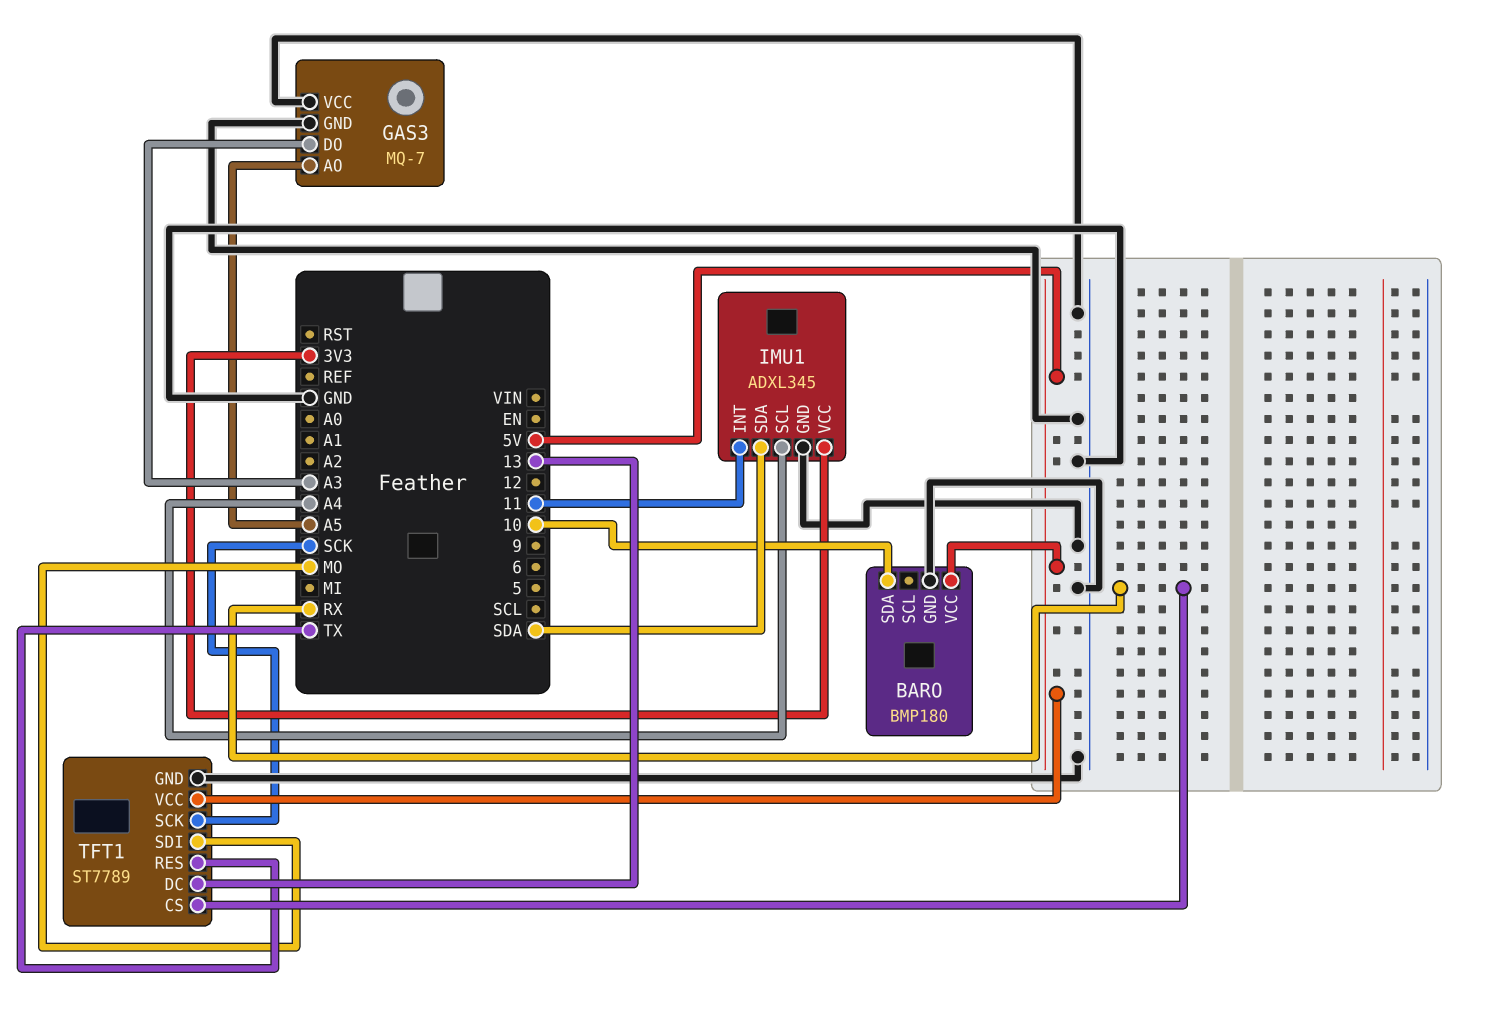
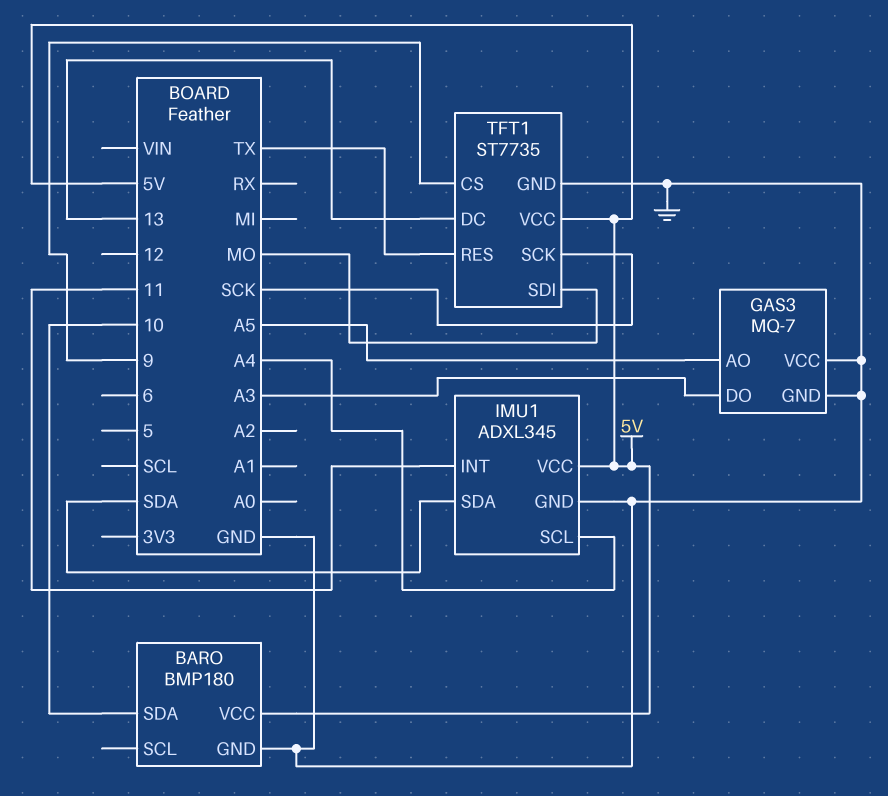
IMU1 pin VCC: 3V3 -> 5V
TFT1: ST7789 -> ST7735
TFT1 pin CS: RX -> 9

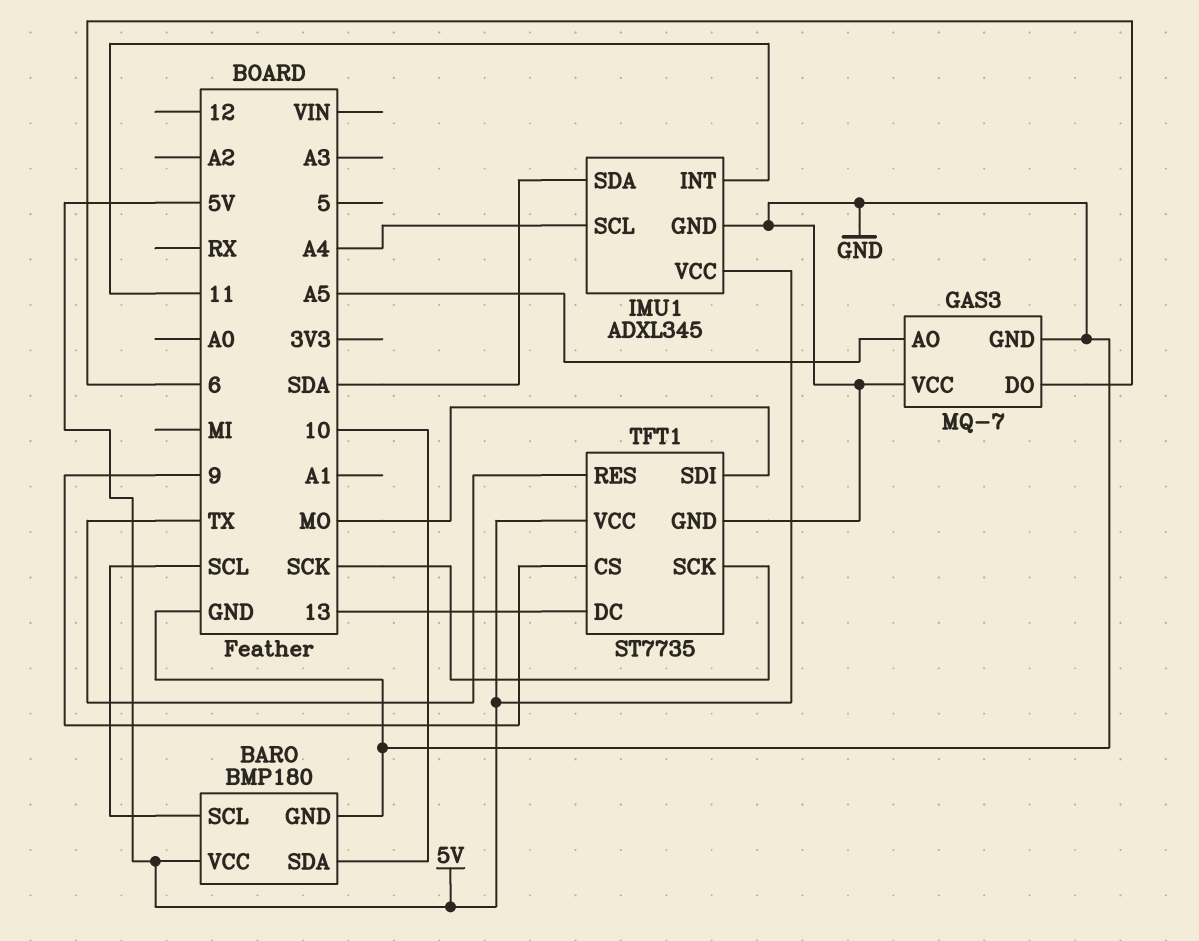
BARO pin SCL: none -> SCL
GAS3 pin DO: A3 -> 6

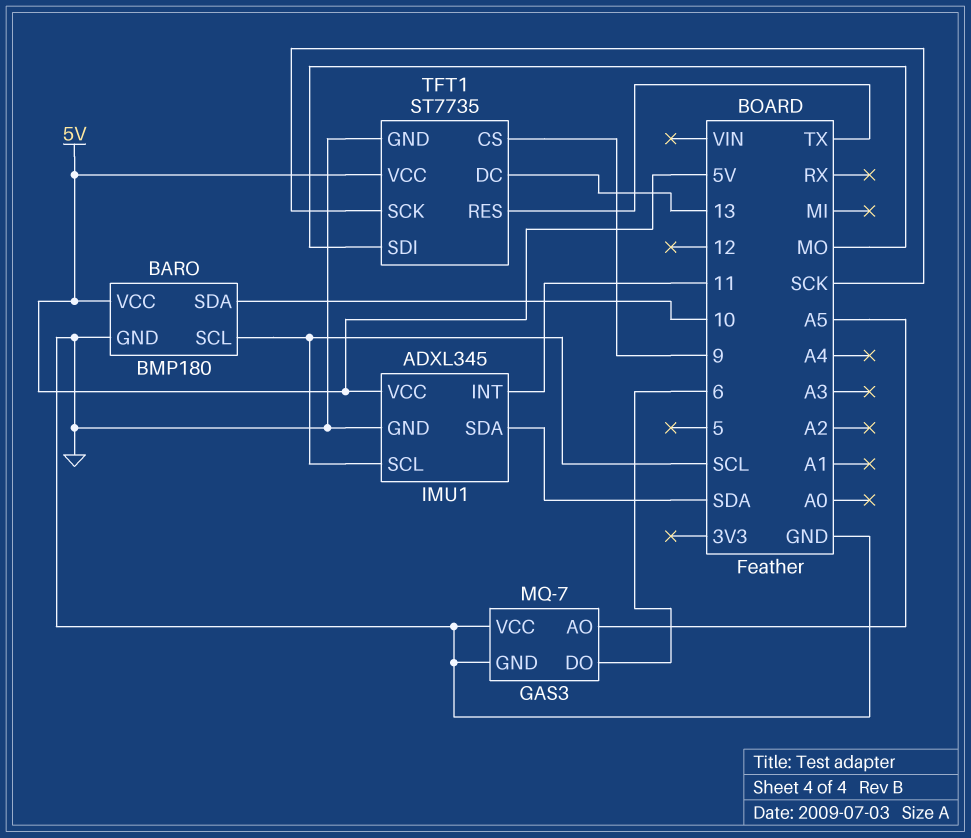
IMU1 pin SCL: A4 -> SCL

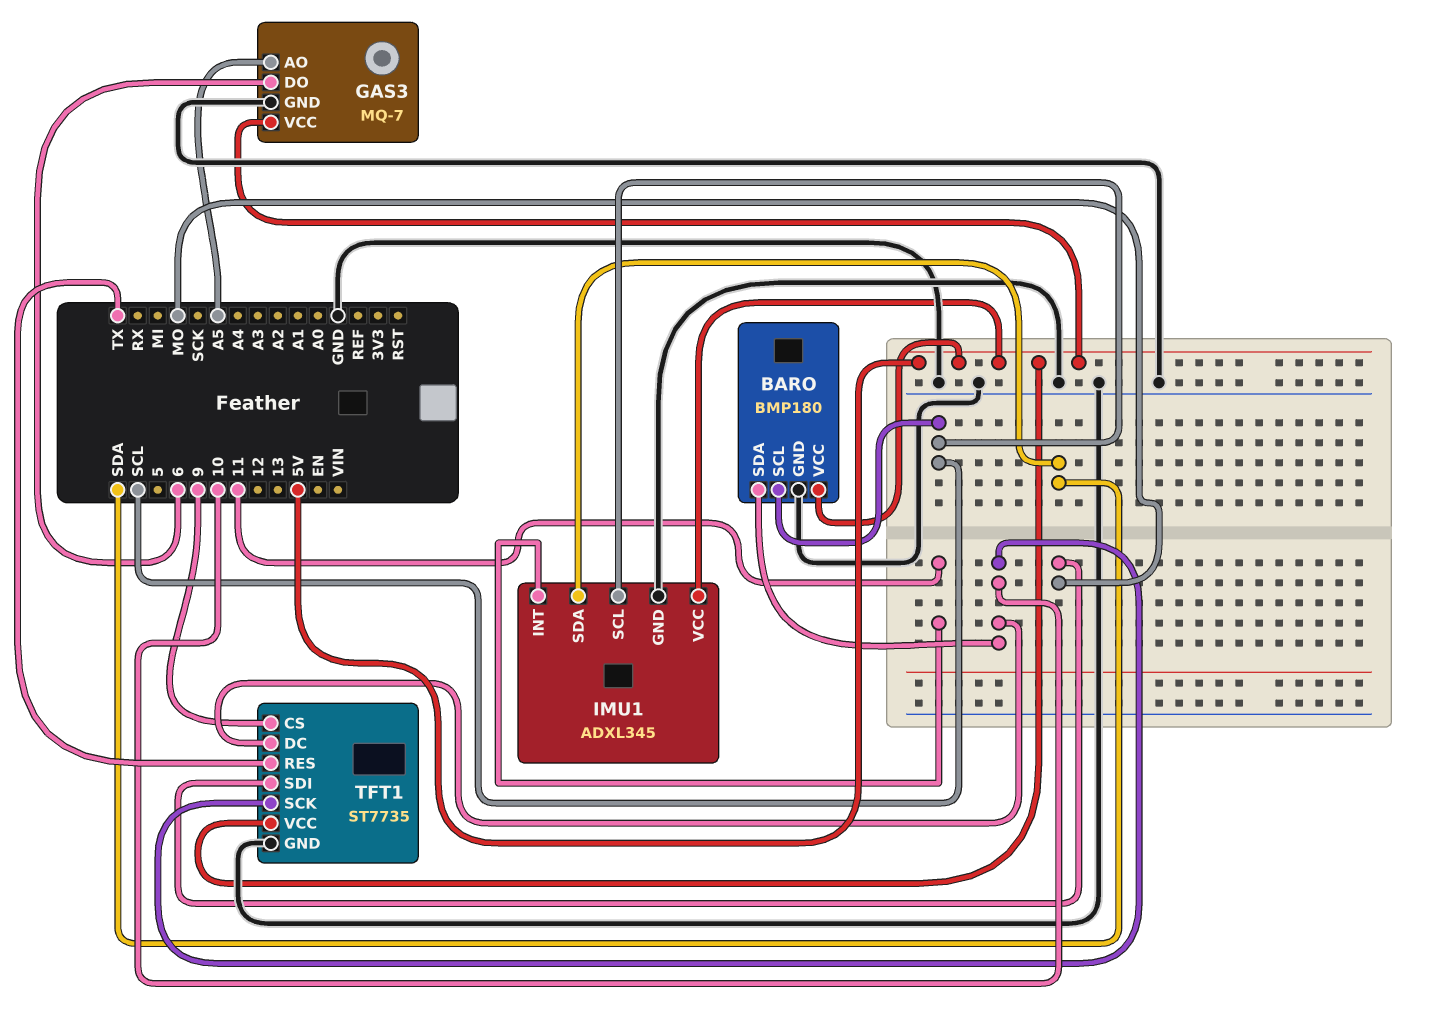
GAS3 pin VCC: GND -> 5V
TFT1 pin DC: 13 -> 10
TFT1 pin SCK: SCK -> 10

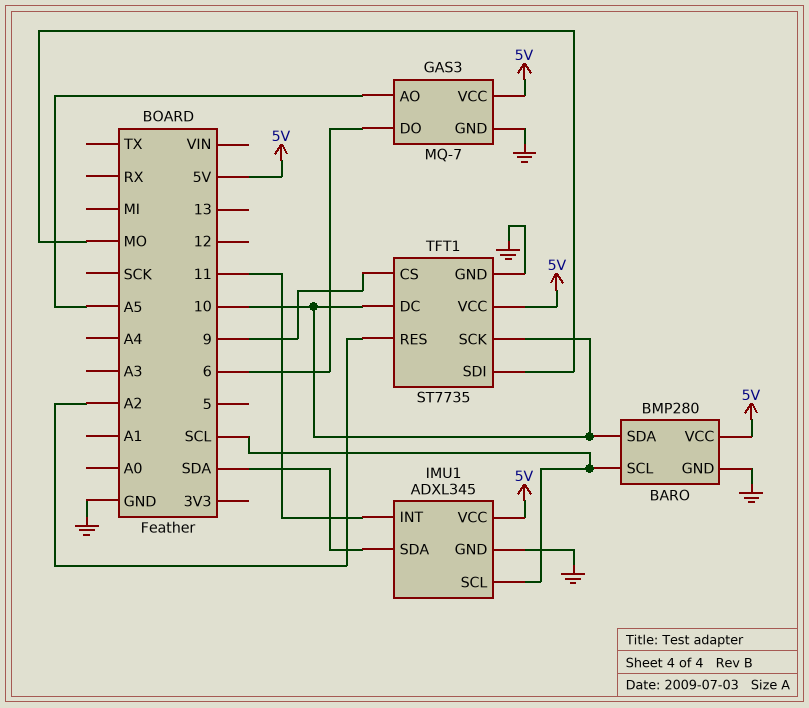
BARO: BMP180 -> BMP280
TFT1 pin RES: TX -> A2

